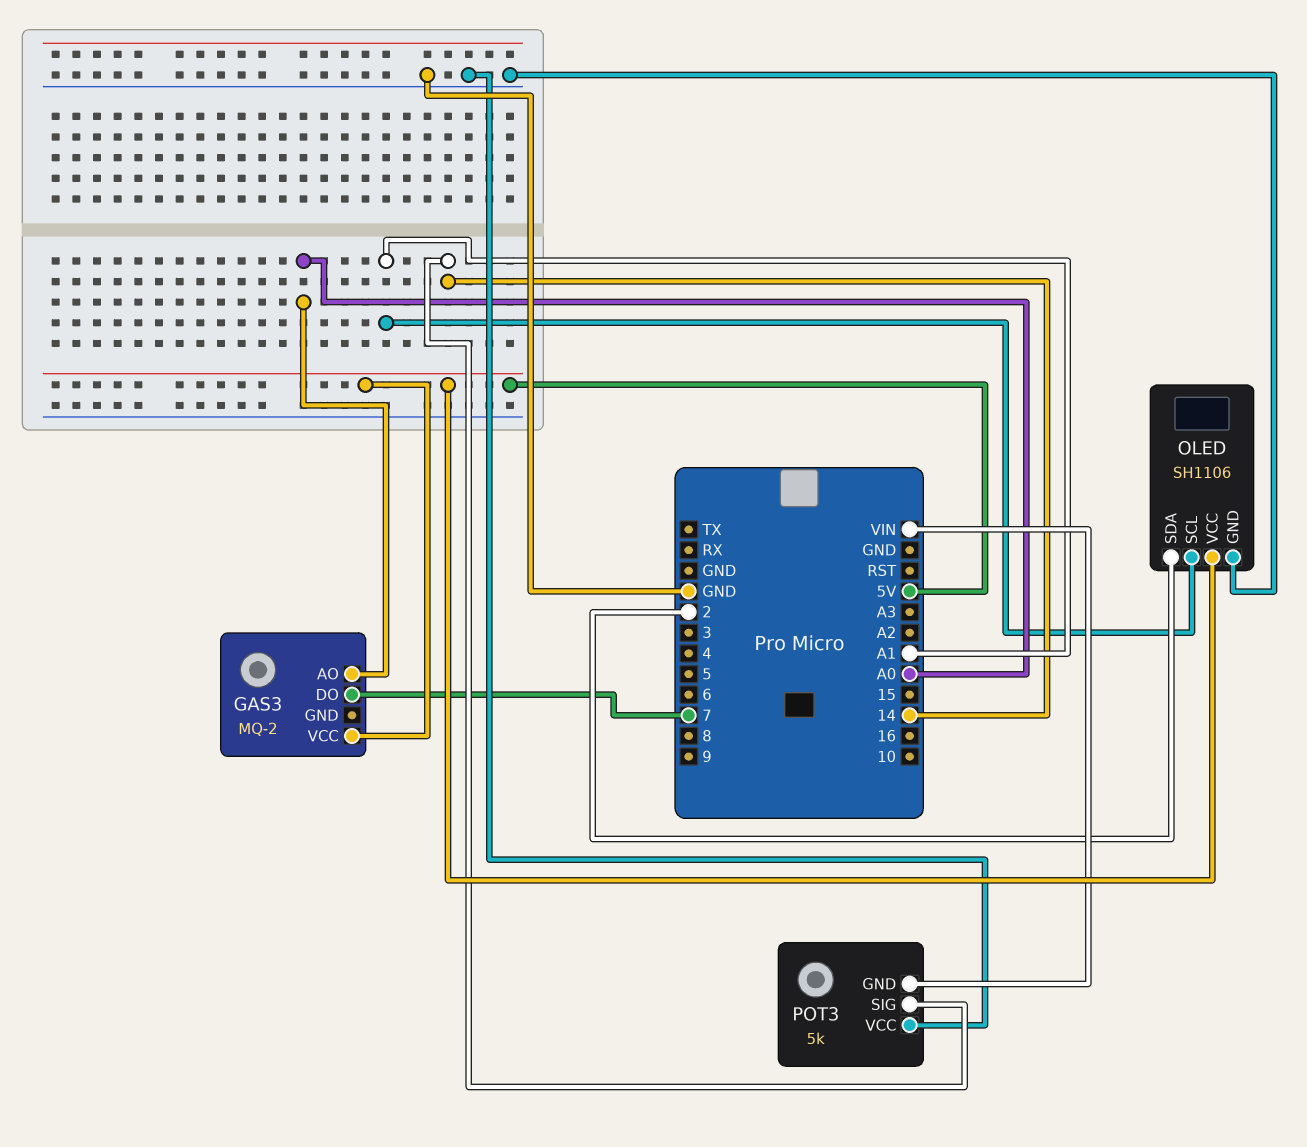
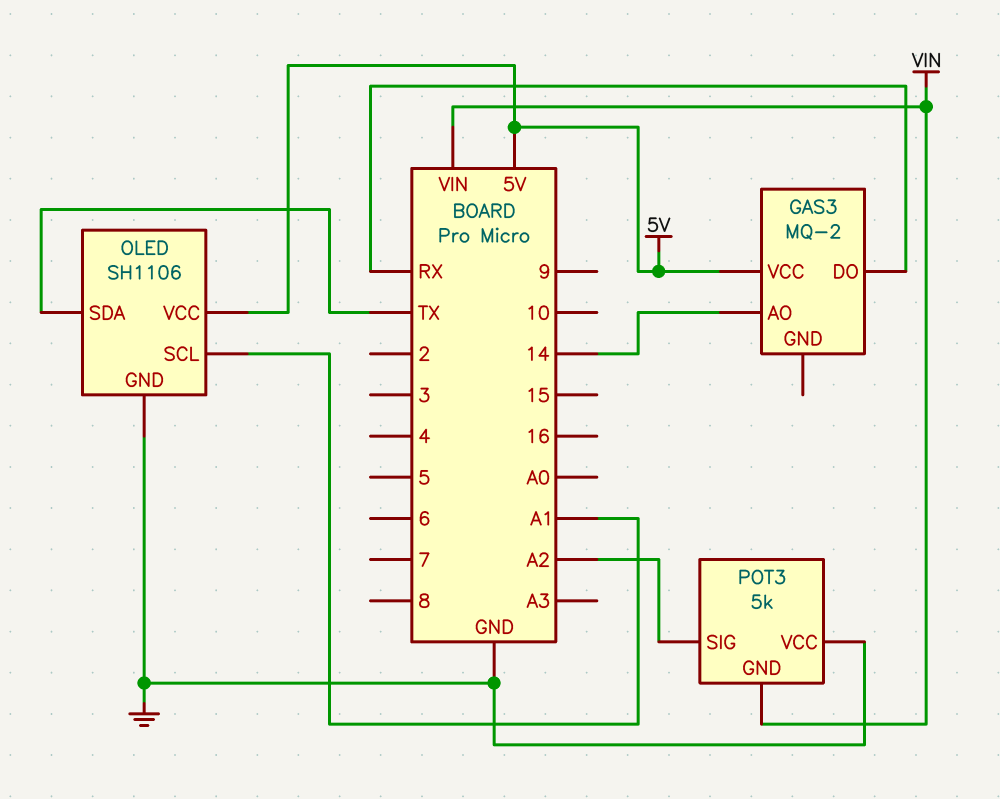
GAS3 pin AO: A0 -> 14
GAS3 pin DO: 7 -> RX
OLED pin SDA: 2 -> TX
POT3 pin SIG: 14 -> A2

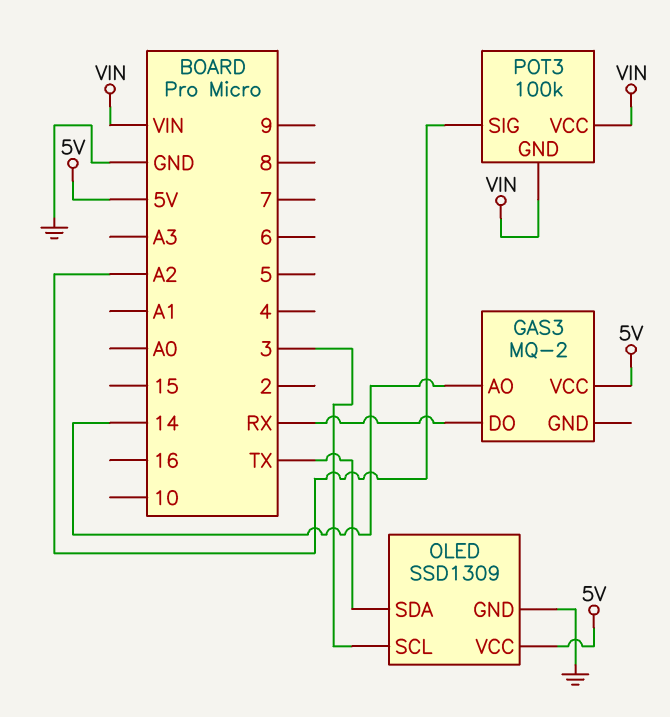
OLED: SH1106 -> SSD1309
OLED pin SCL: A1 -> 3
POT3: 5k -> 100k
POT3 pin VCC: GND -> VIN

